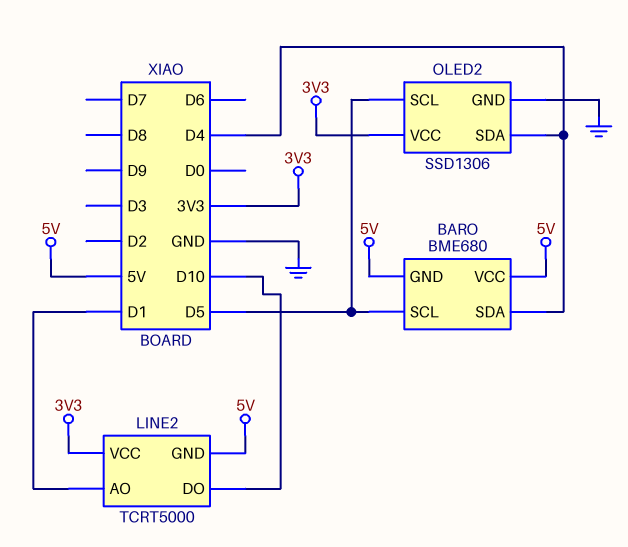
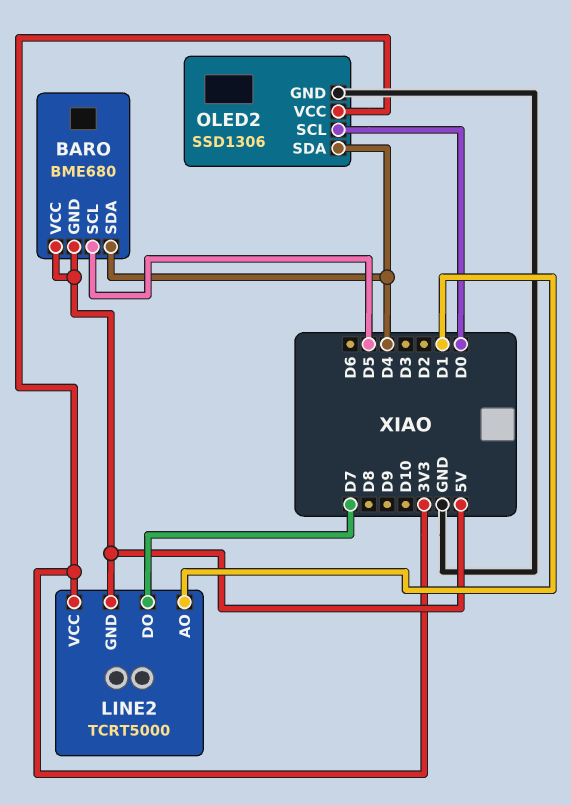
LINE2 pin DO: D10 -> D7
OLED2 pin SCL: D5 -> D0

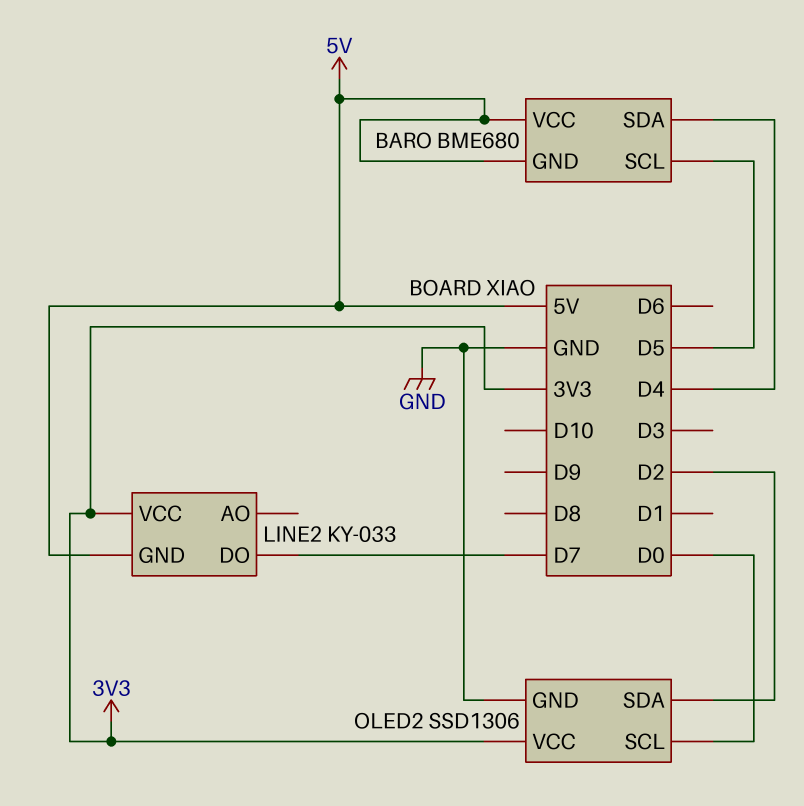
LINE2: TCRT5000 -> KY-033
LINE2 pin AO: D1 -> none
OLED2 pin SDA: D4 -> D2

